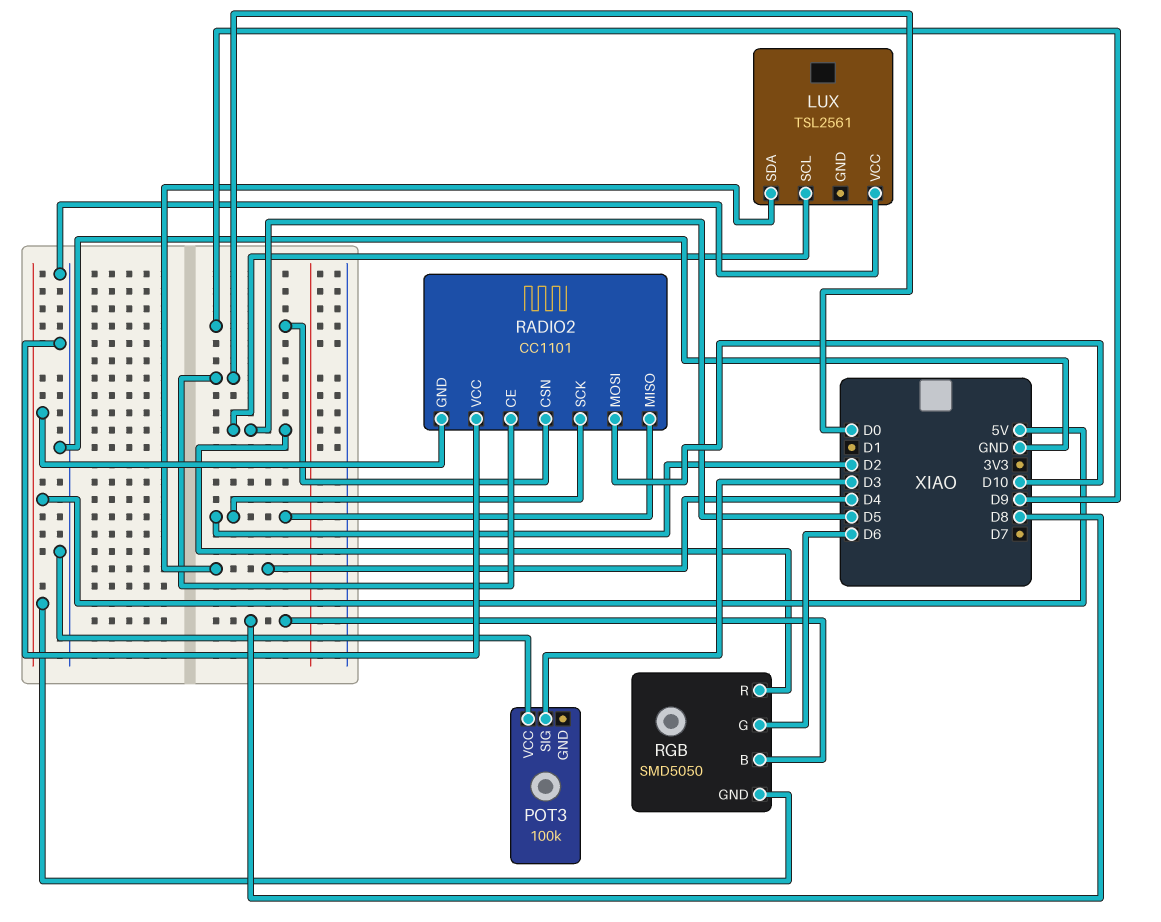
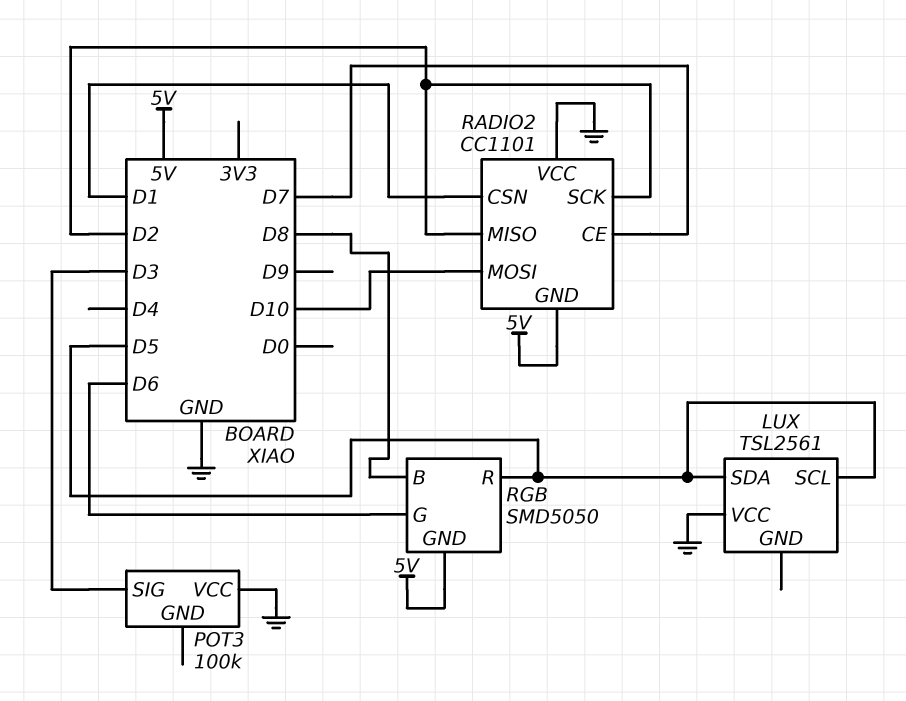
LUX pin SDA: D4 -> D5
RADIO2 pin CE: D0 -> D7
RADIO2 pin CSN: D9 -> D1

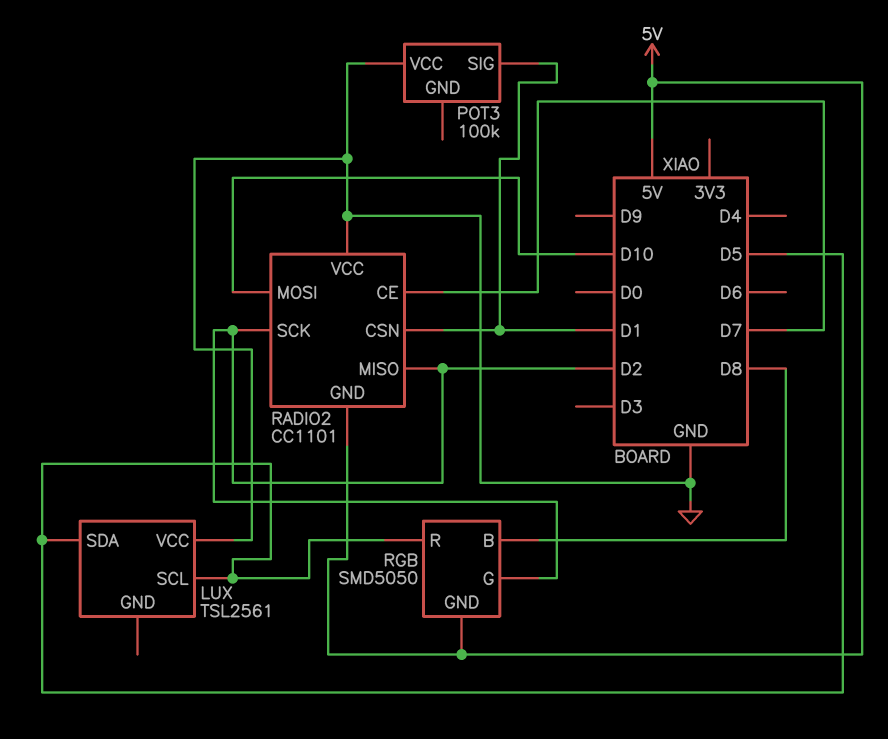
POT3 pin SIG: D3 -> D1
RGB pin G: D6 -> D2

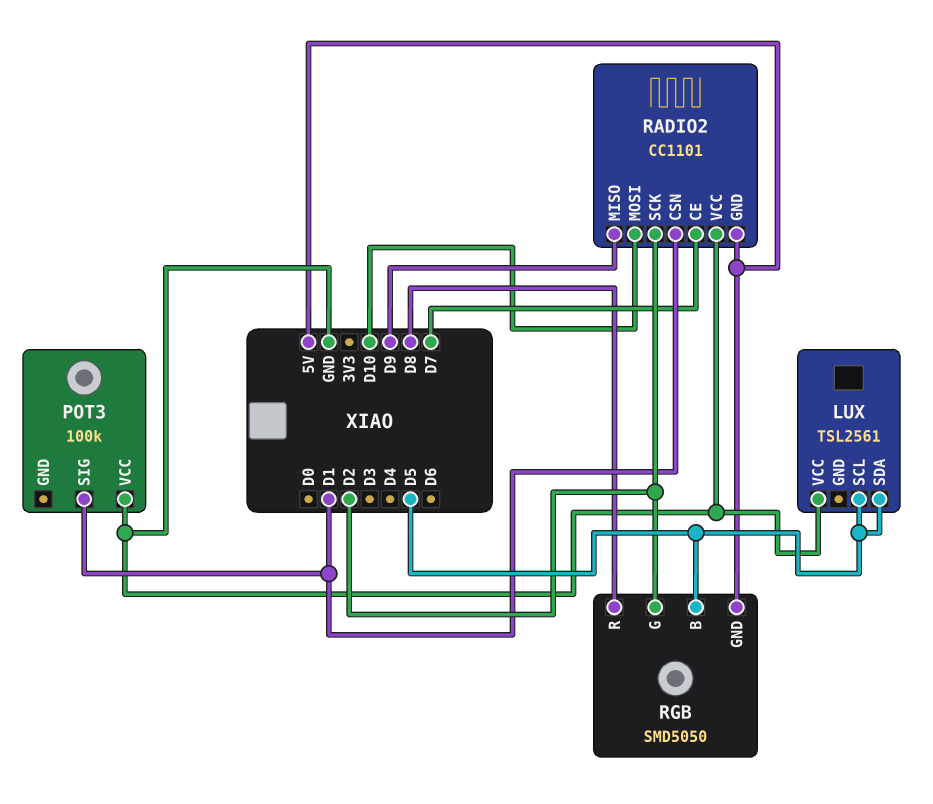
RADIO2 pin MISO: D2 -> D9
RGB pin B: D8 -> D5
RGB pin R: D5 -> D8

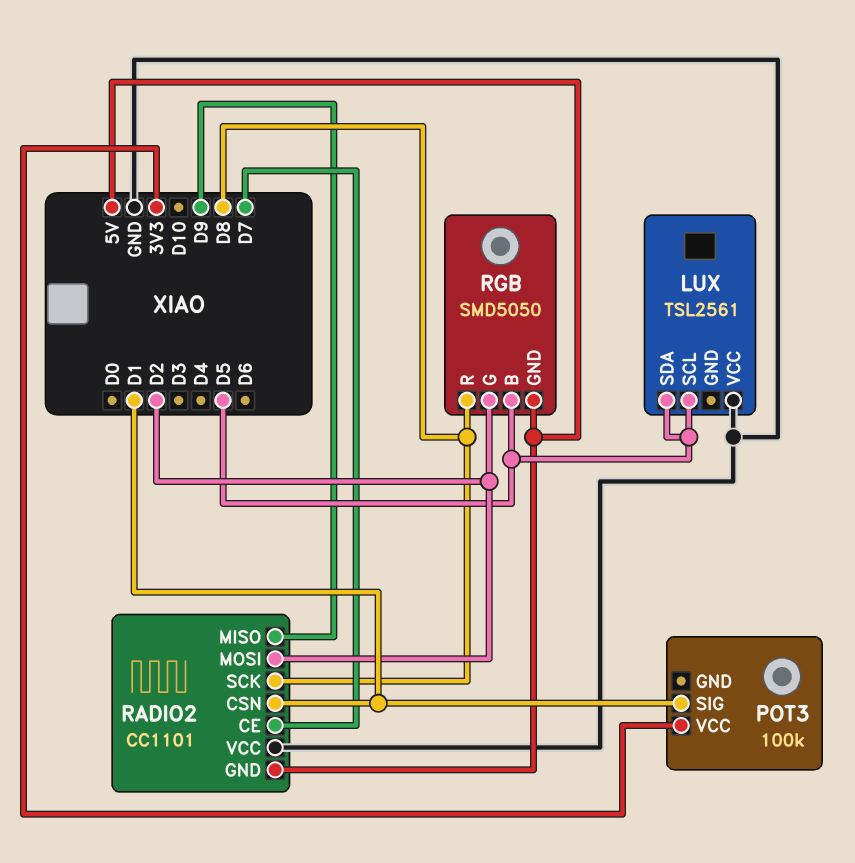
POT3 pin VCC: GND -> 3V3
RADIO2 pin MOSI: D10 -> D2
RADIO2 pin SCK: D2 -> D8

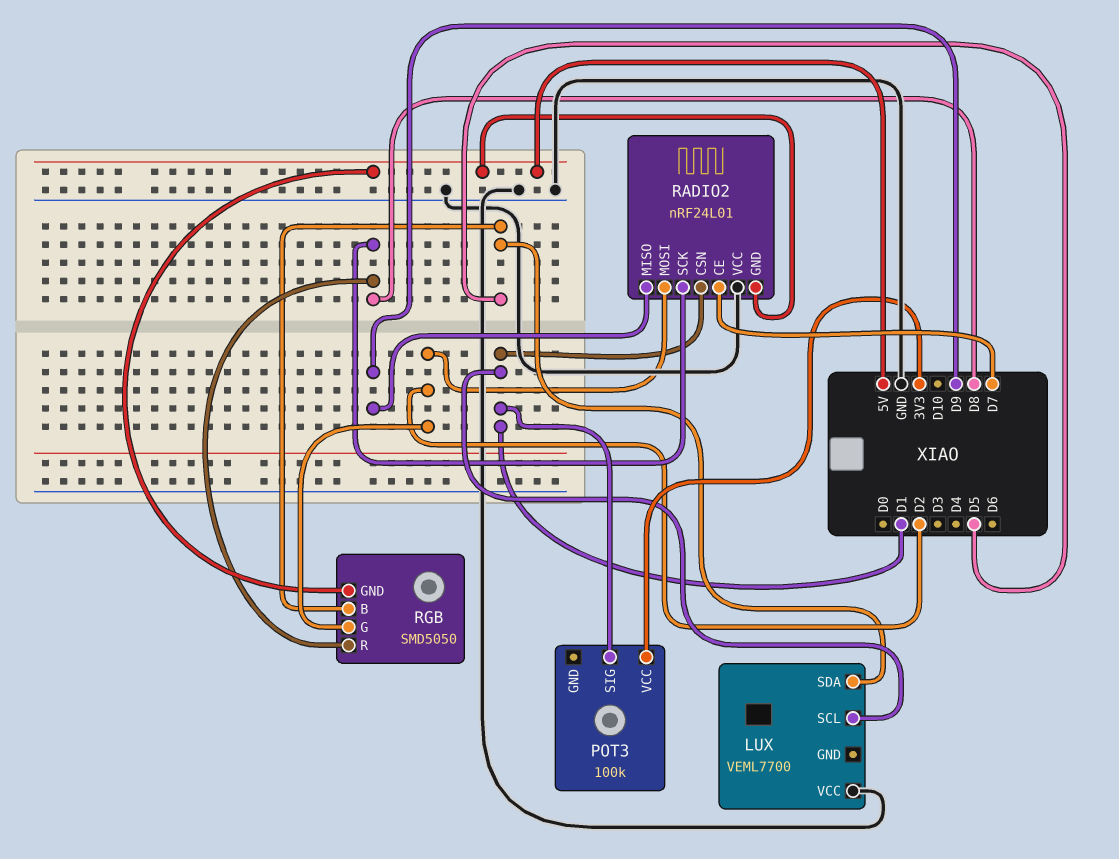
LUX: TSL2561 -> VEML7700
LUX pin SCL: D5 -> D1
RADIO2: CC1101 -> nRF24L01

